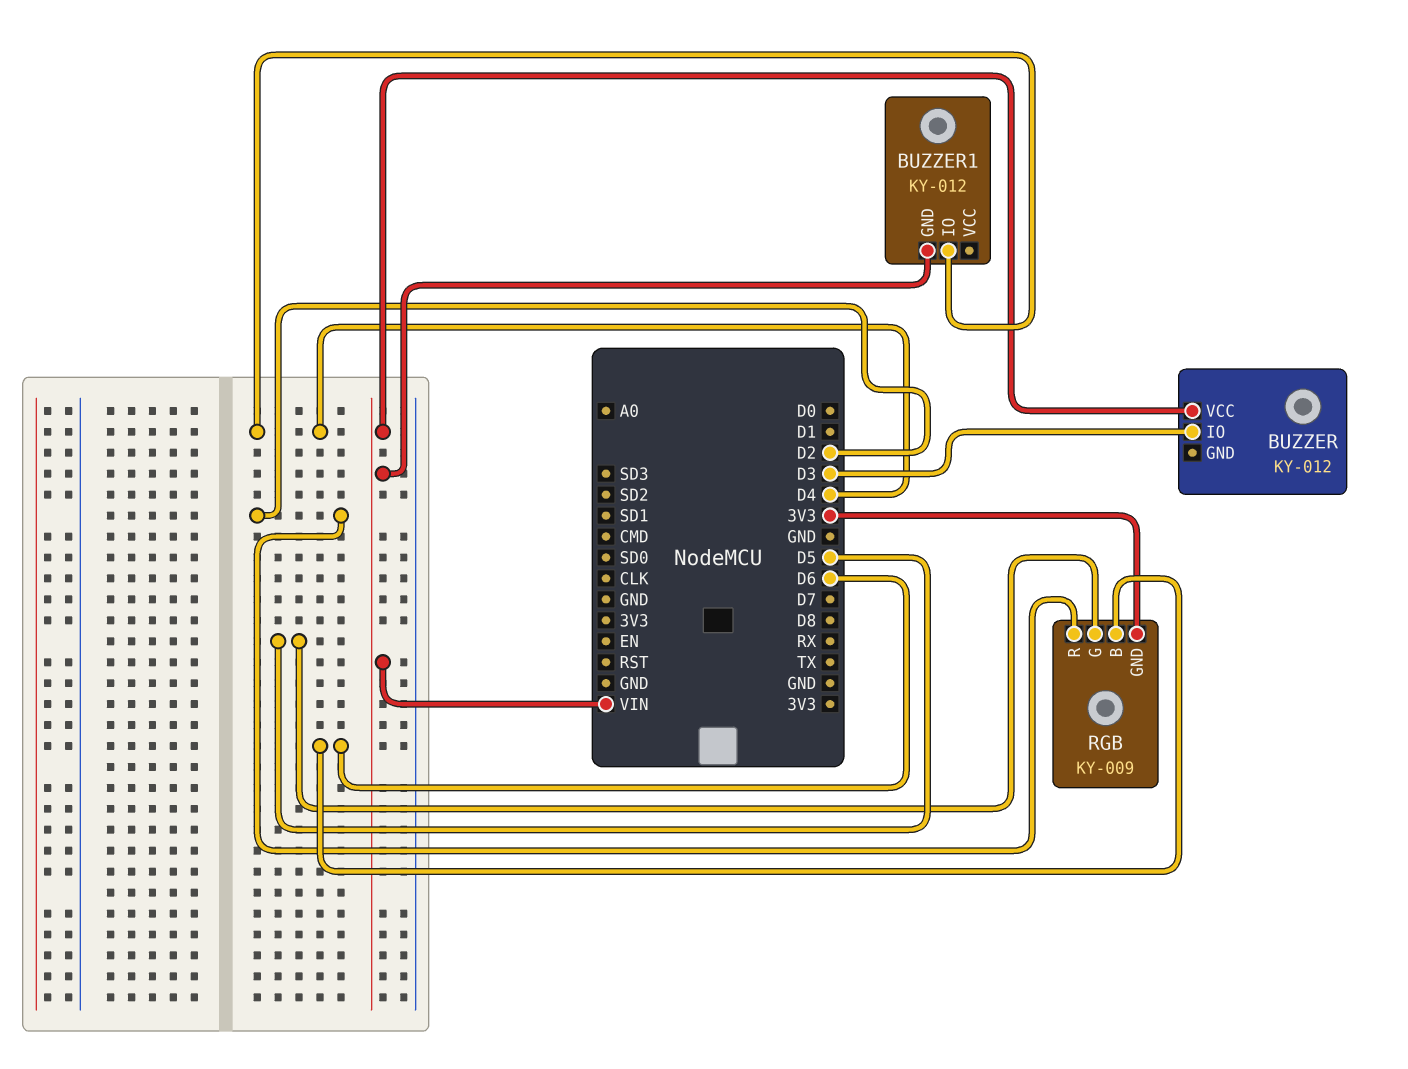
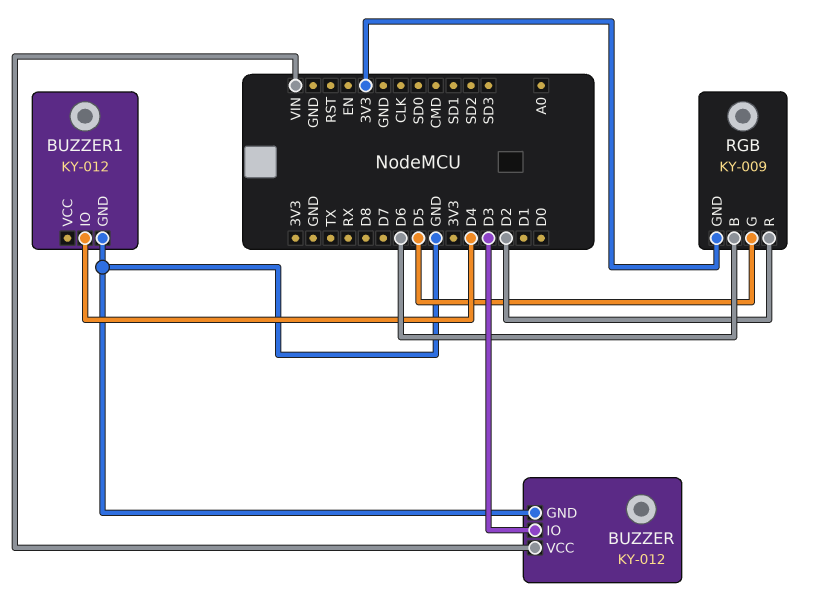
BUZZER pin GND: none -> GND
BUZZER1 pin GND: VIN -> GND

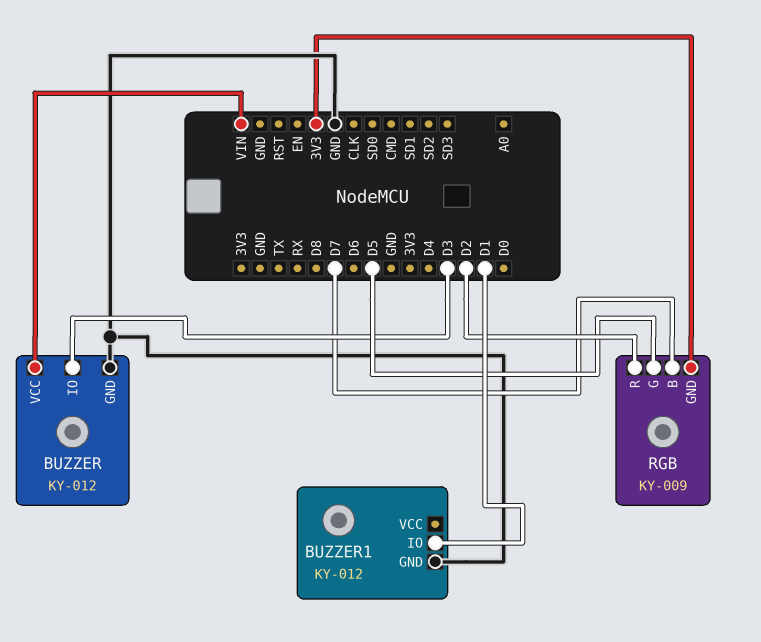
BUZZER1 pin IO: D4 -> D1
RGB pin B: D6 -> D7

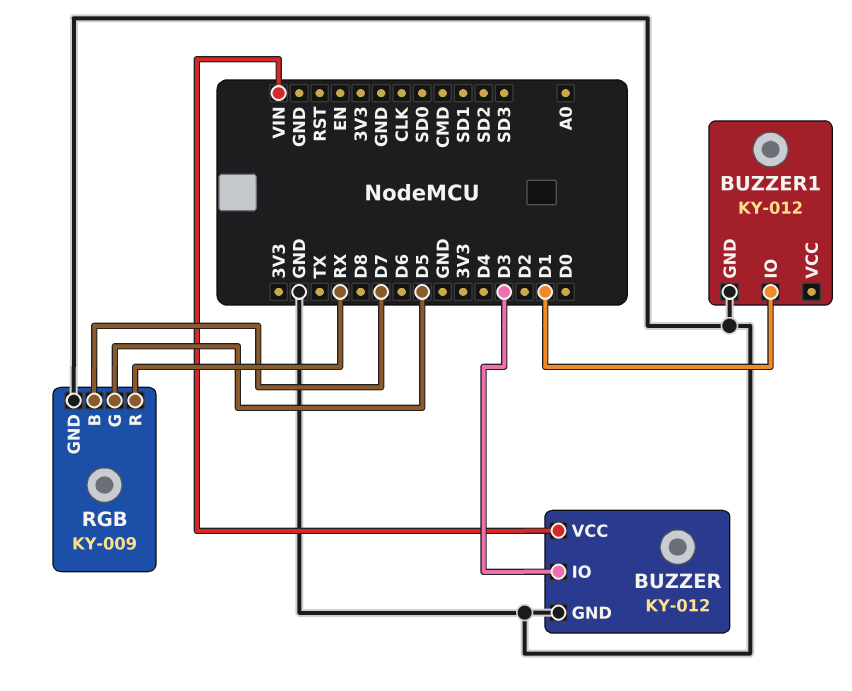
RGB pin GND: 3V3 -> GND
RGB pin R: D2 -> RX

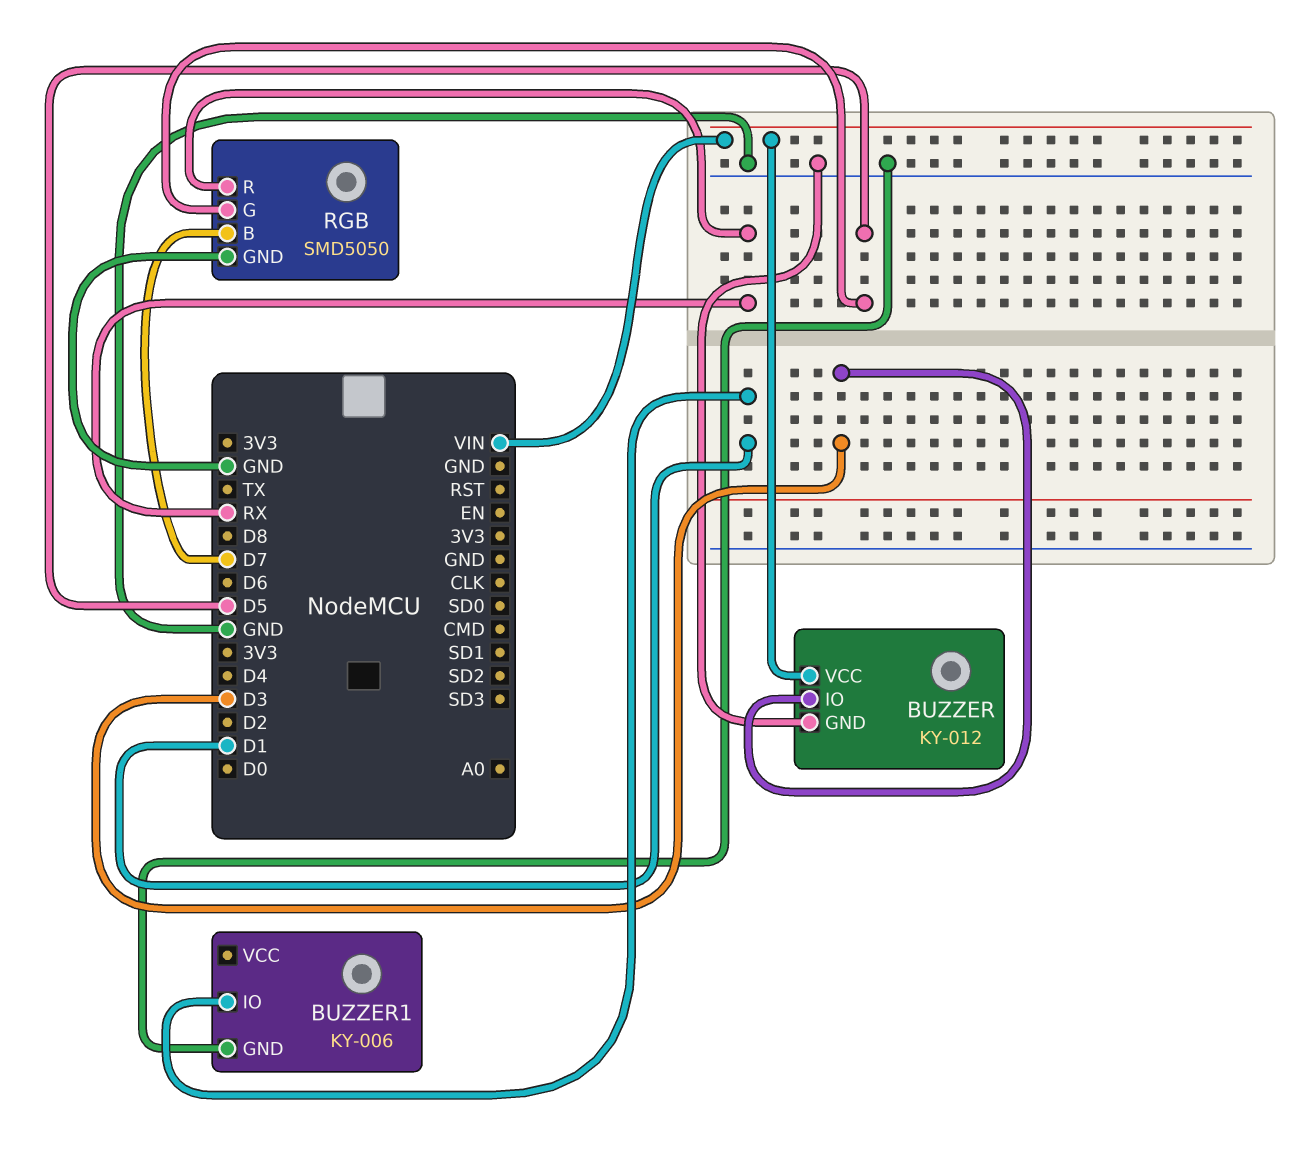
BUZZER1: KY-012 -> KY-006
RGB: KY-009 -> SMD5050

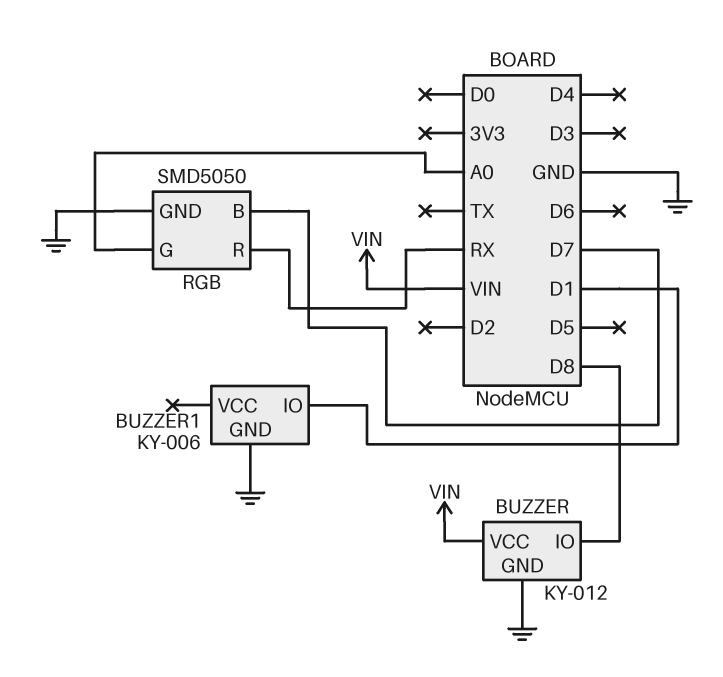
BUZZER pin IO: D3 -> D8
RGB pin G: D5 -> A0

